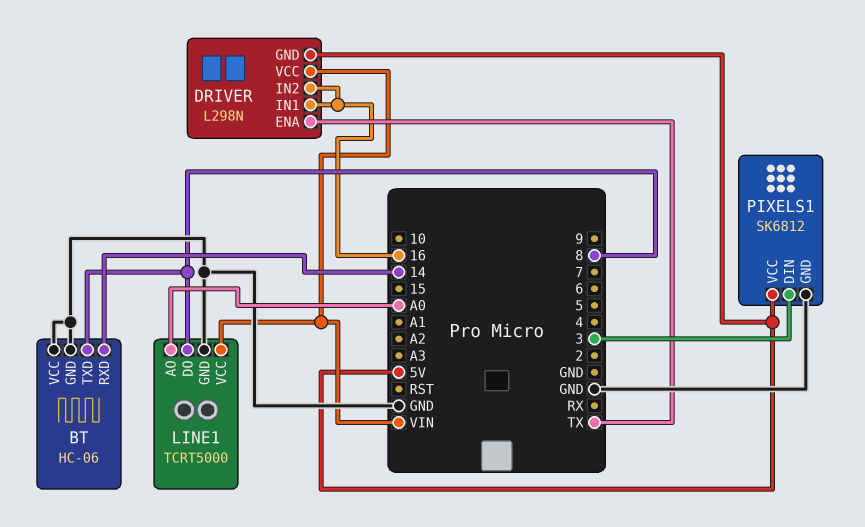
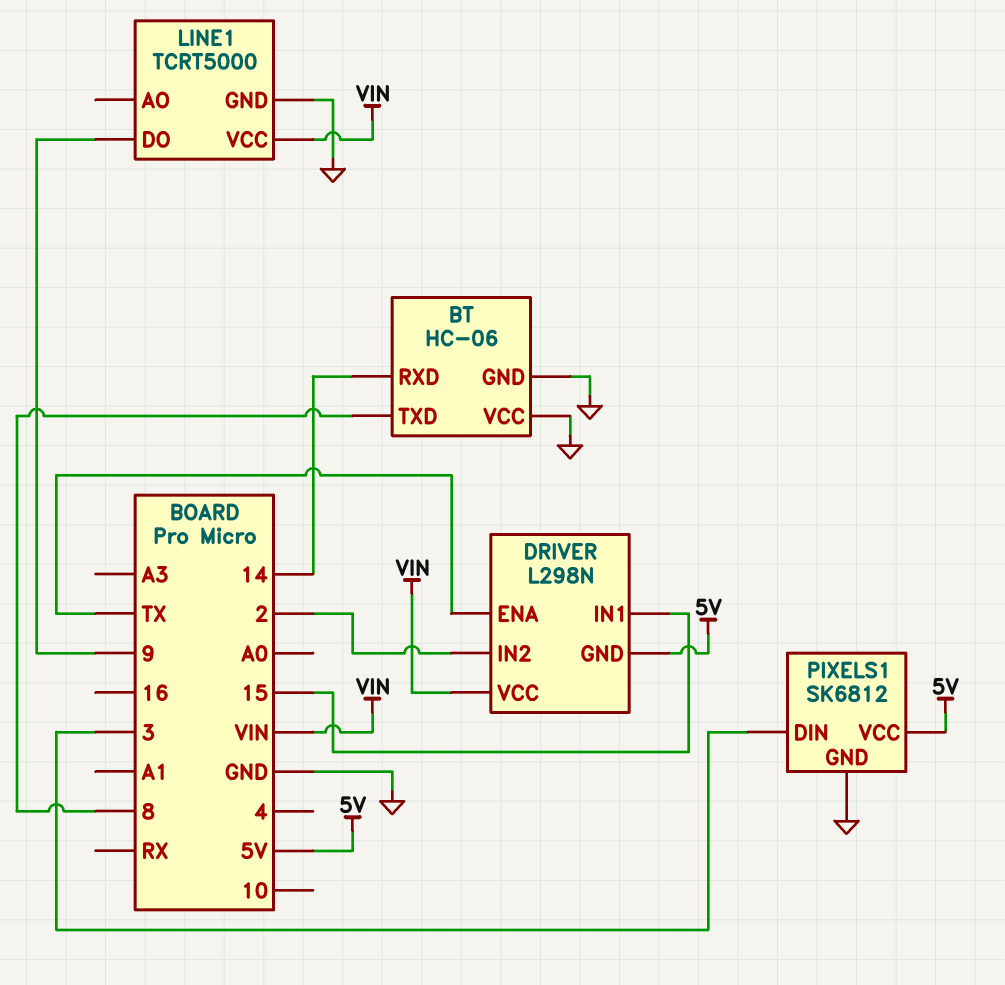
DRIVER pin IN1: 16 -> 15
DRIVER pin IN2: 16 -> 2
LINE1 pin AO: A0 -> none
LINE1 pin DO: 8 -> 9

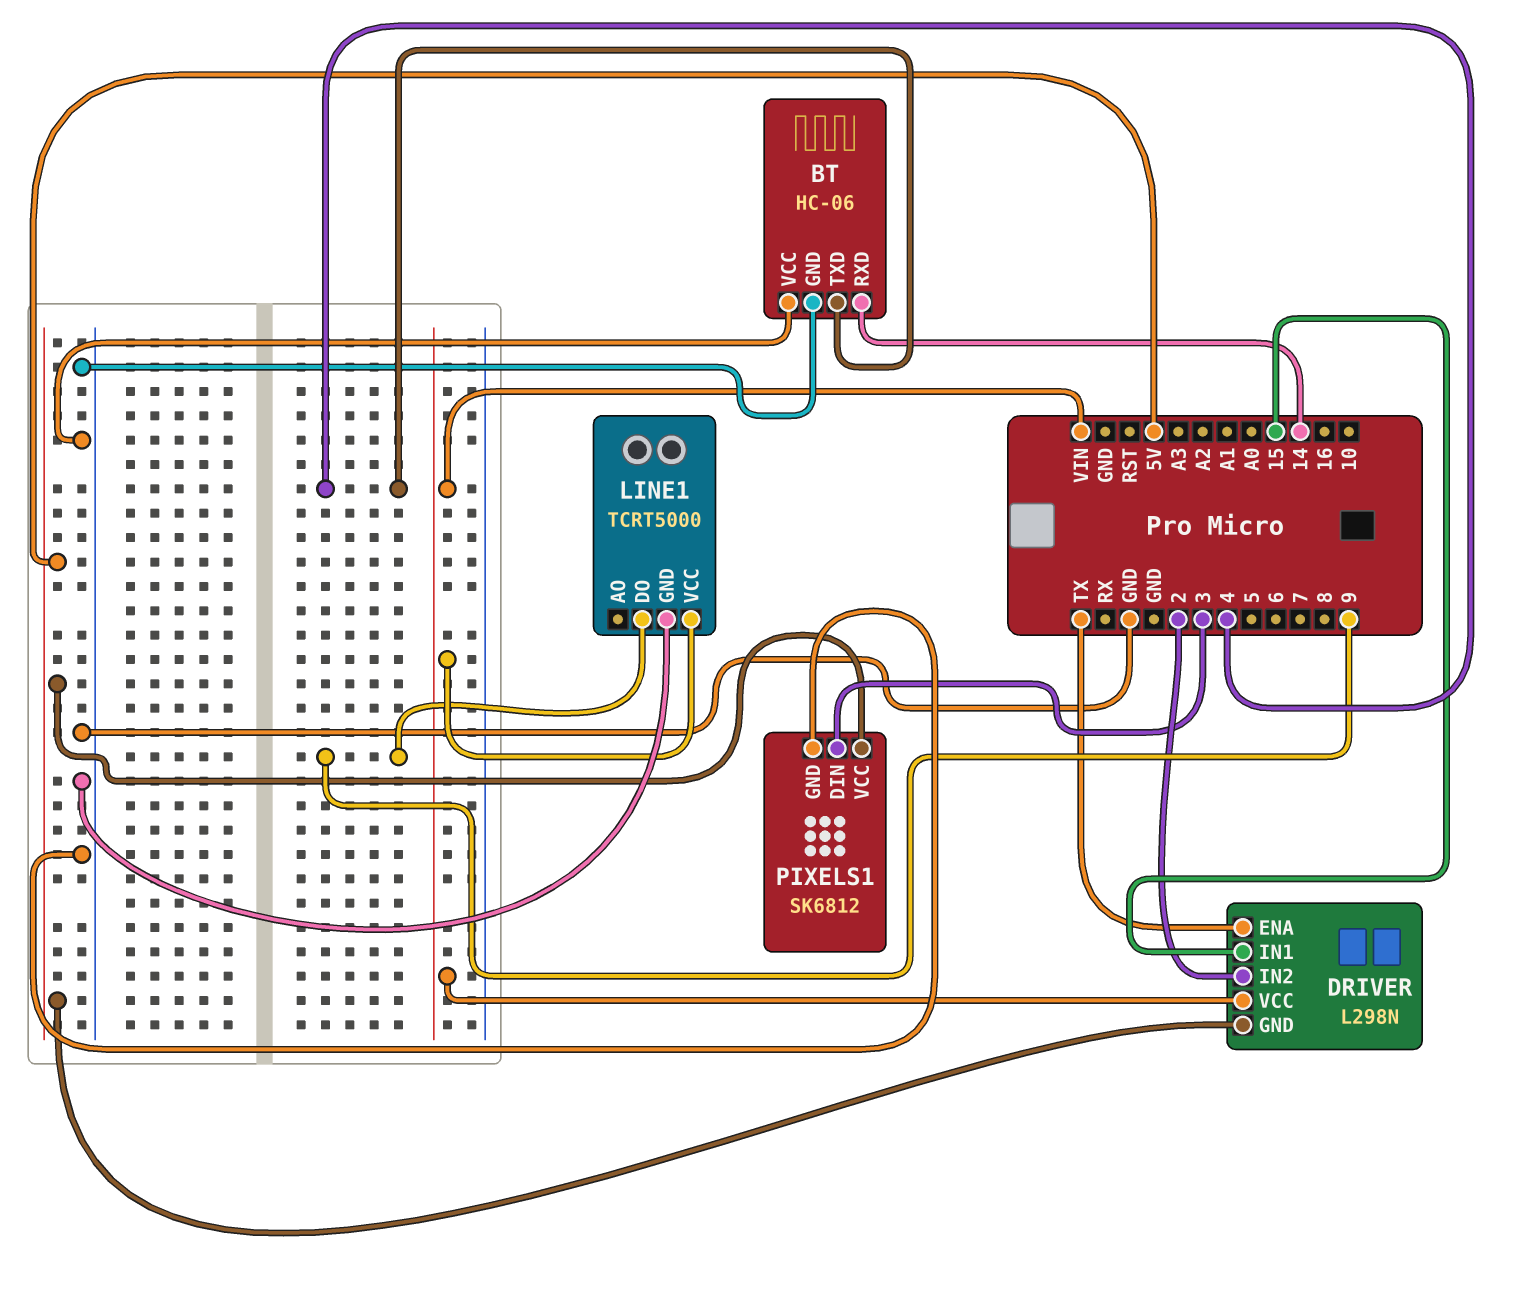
BT pin TXD: 8 -> 4

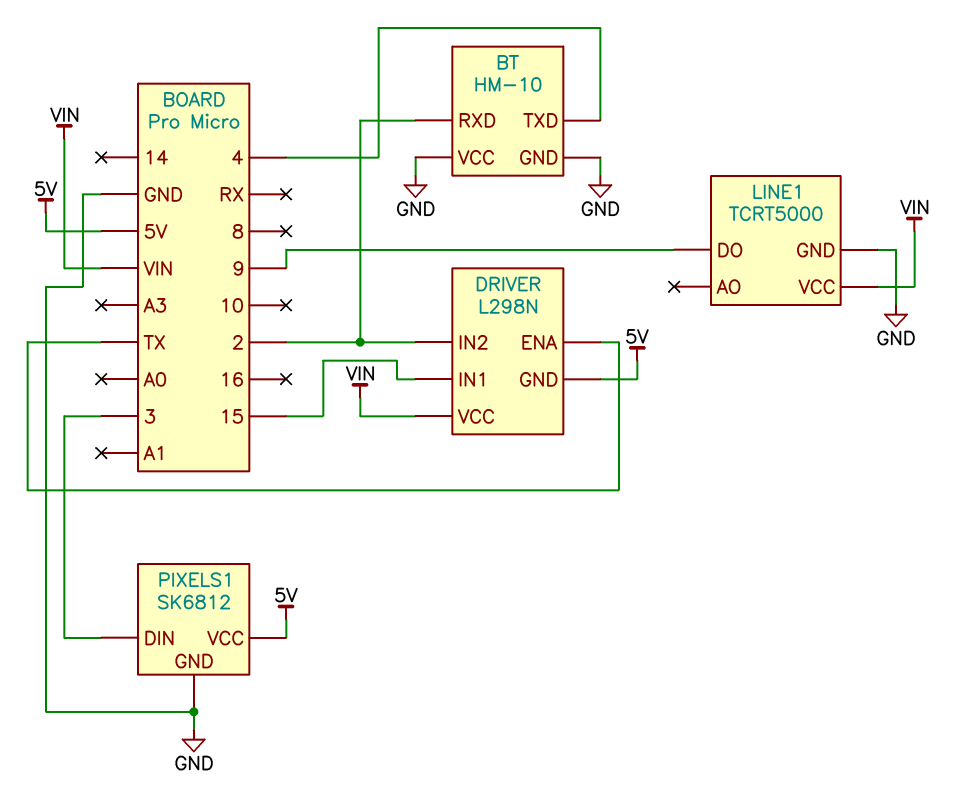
BT: HC-06 -> HM-10
BT pin RXD: 14 -> 2

